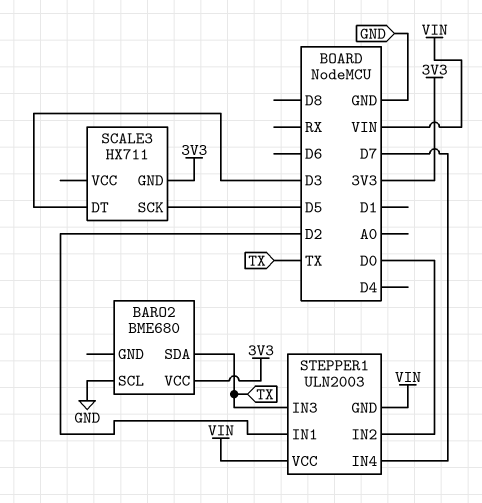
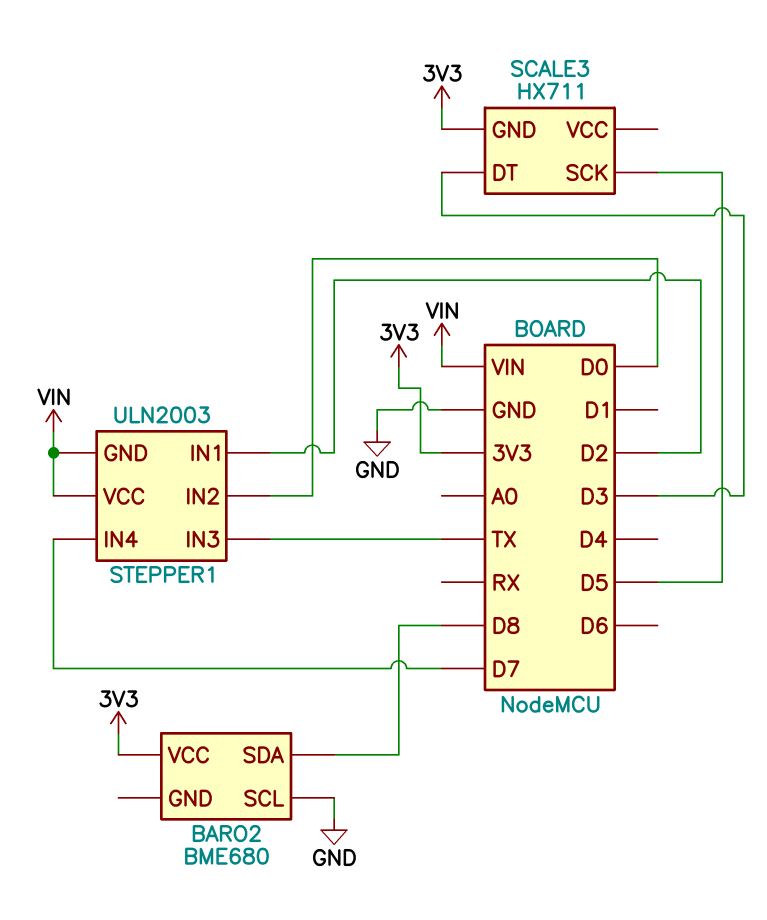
BARO2 pin SDA: TX -> D8

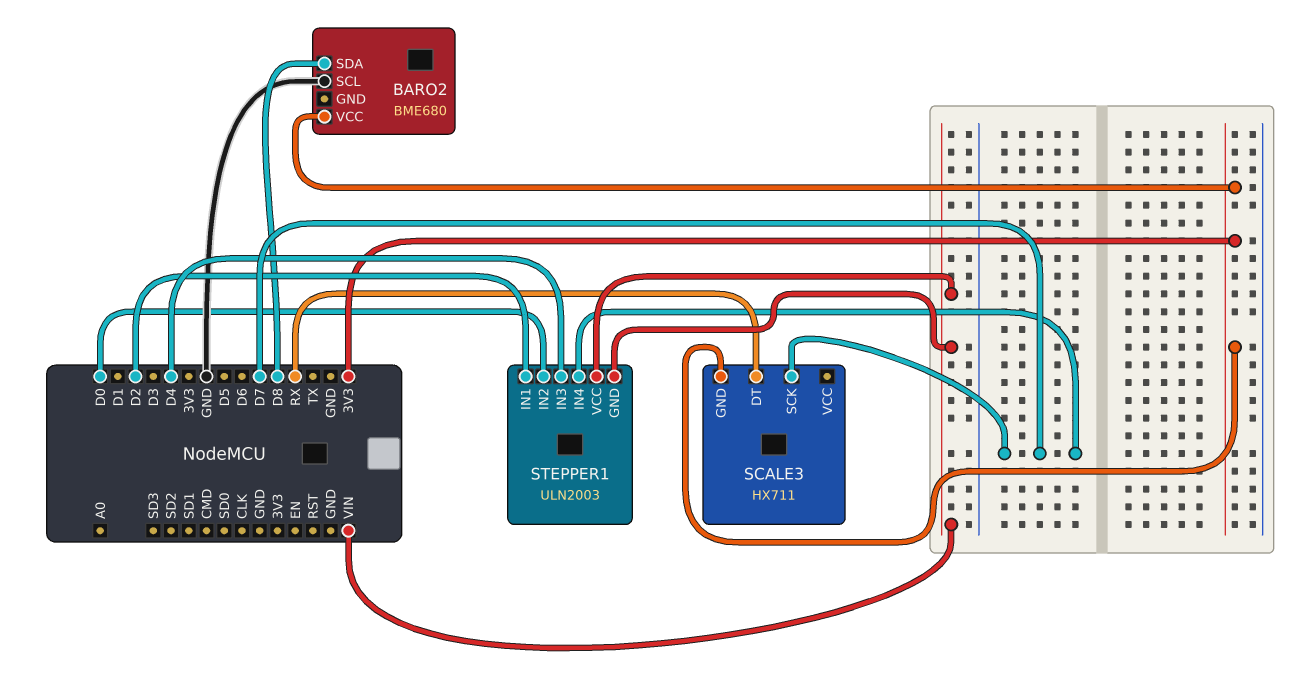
SCALE3 pin DT: D3 -> RX
SCALE3 pin SCK: D5 -> D7
STEPPER1 pin IN3: TX -> D4

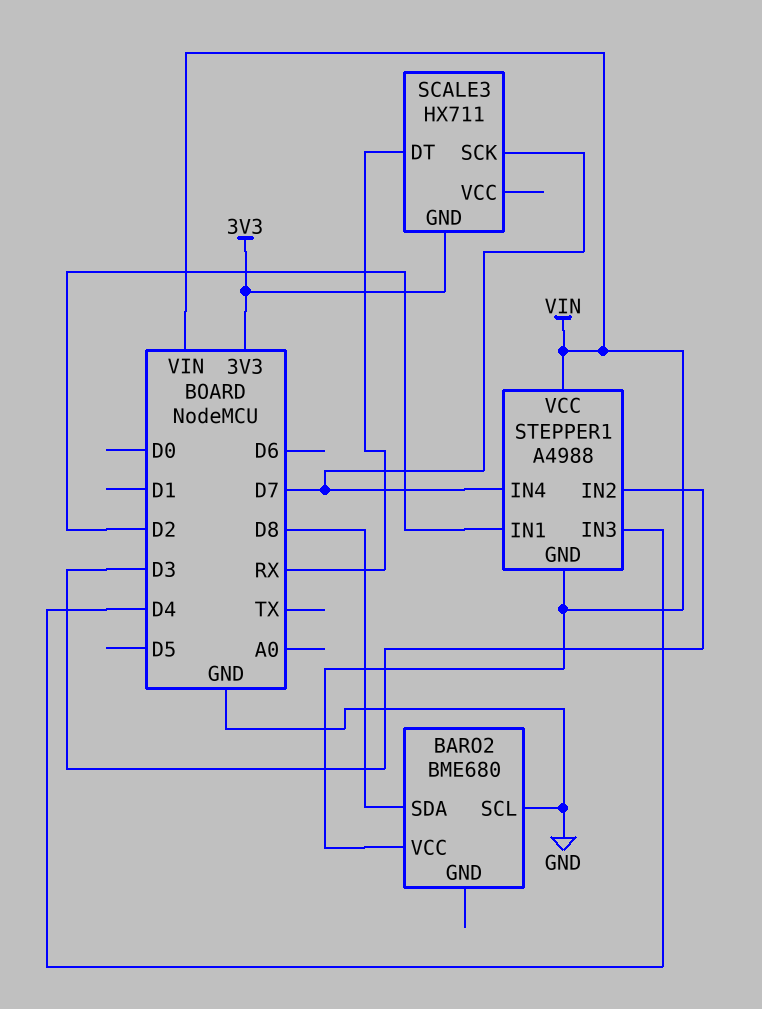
BARO2 pin VCC: 3V3 -> VIN
STEPPER1: ULN2003 -> A4988
STEPPER1 pin IN2: D0 -> D3

